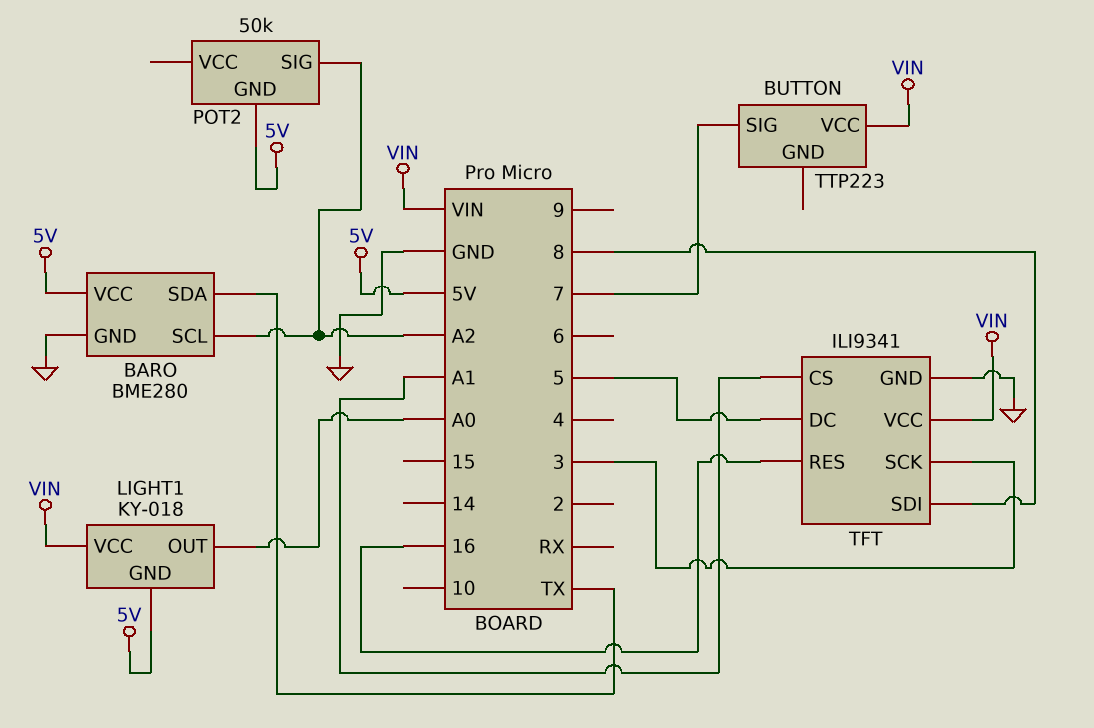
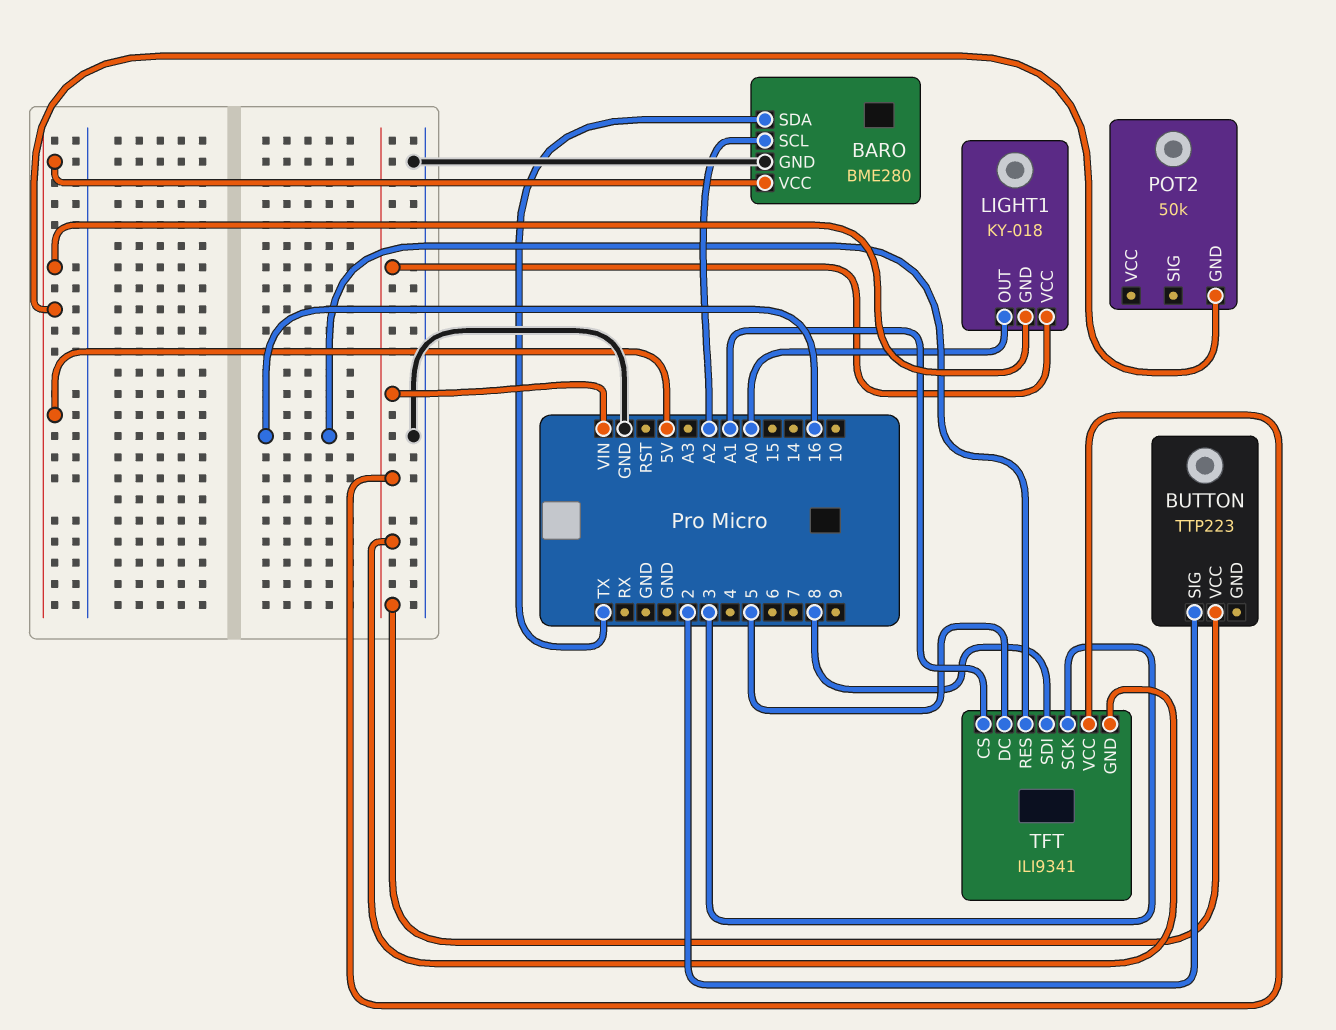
BUTTON pin SIG: 7 -> 2
POT2 pin SIG: A2 -> none
TFT pin GND: GND -> VIN

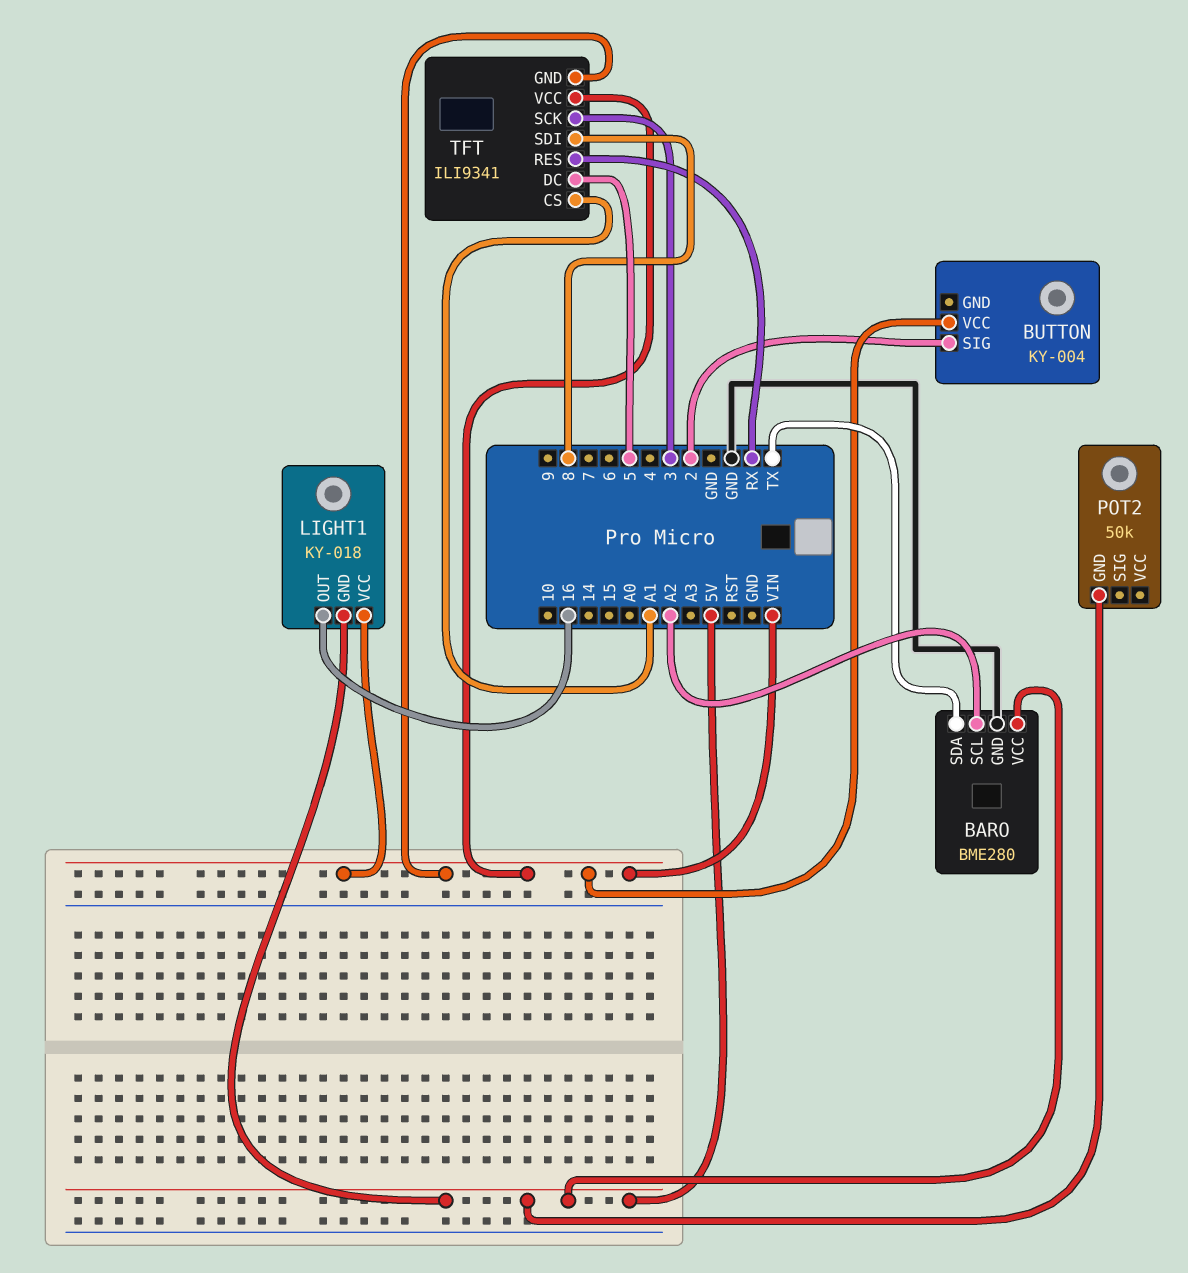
BUTTON: TTP223 -> KY-004
LIGHT1 pin OUT: A0 -> 16
TFT pin RES: 16 -> RX

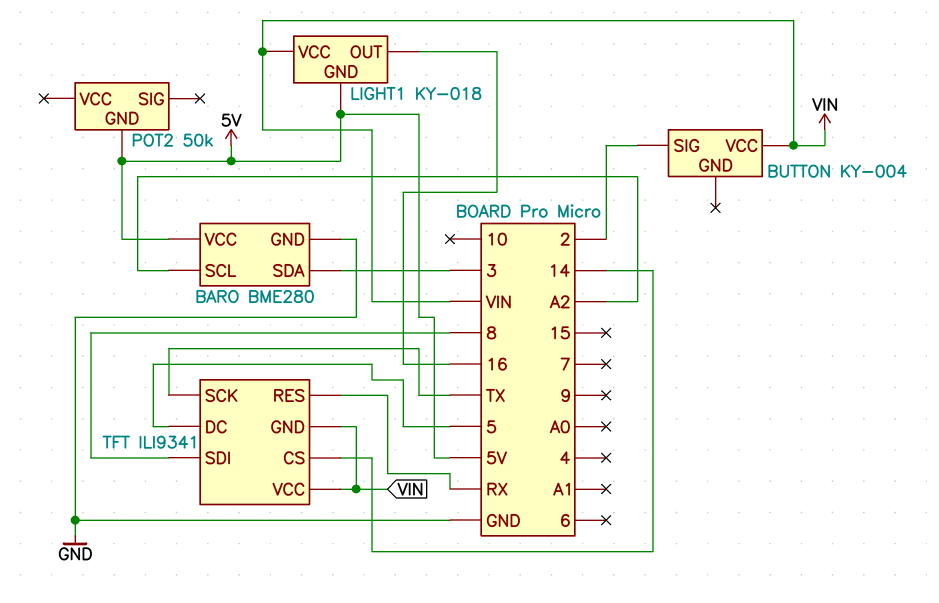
BARO pin SDA: TX -> 3
TFT pin CS: A1 -> 14
TFT pin SCK: 3 -> TX

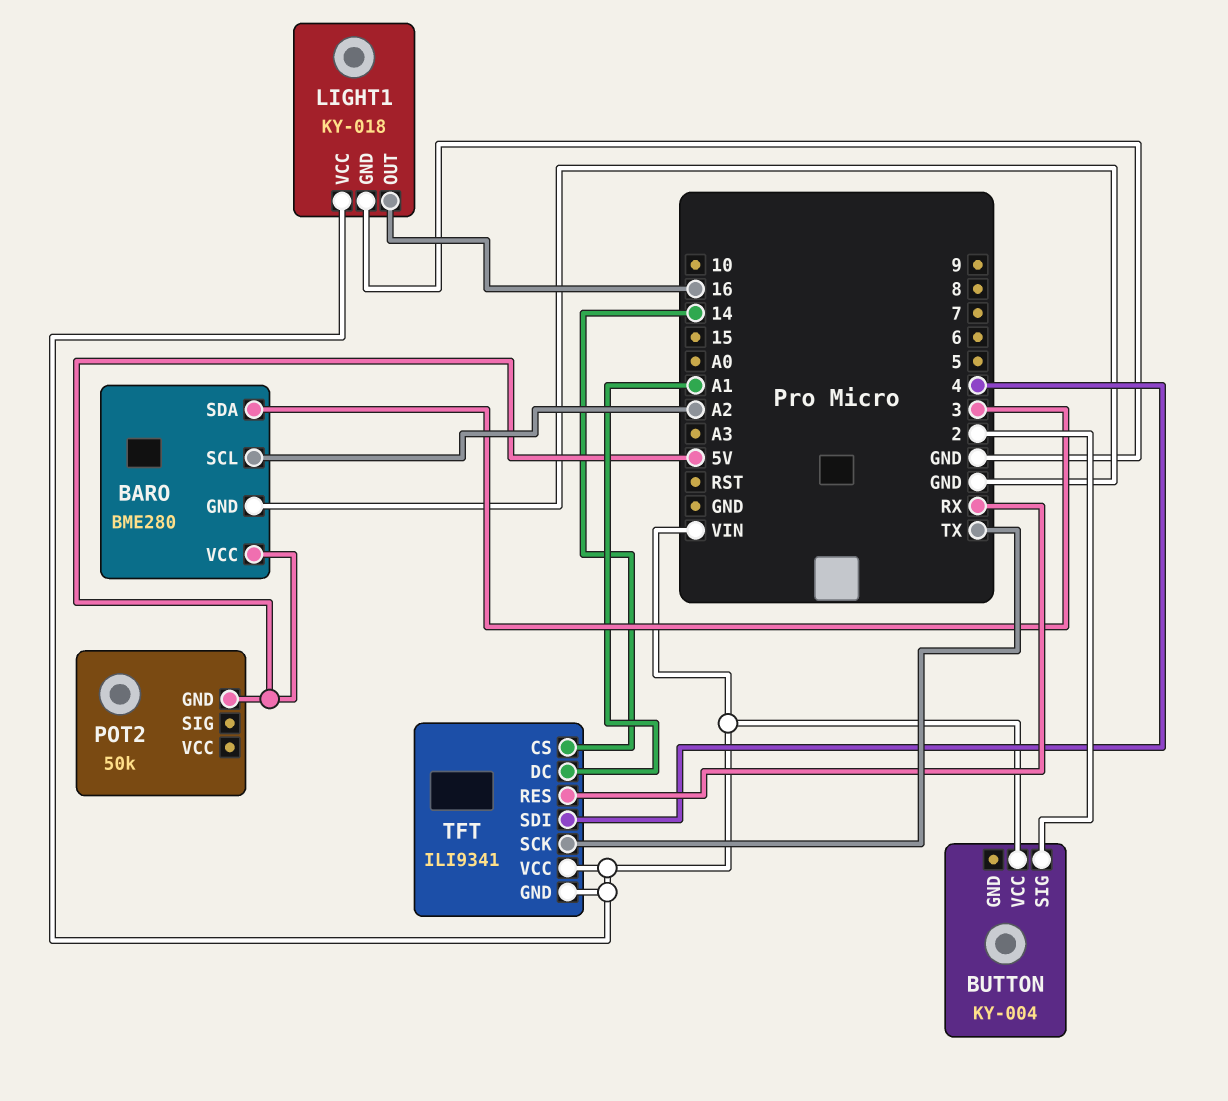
LIGHT1 pin GND: 5V -> GND
TFT pin DC: 5 -> A1
TFT pin SDI: 8 -> 4

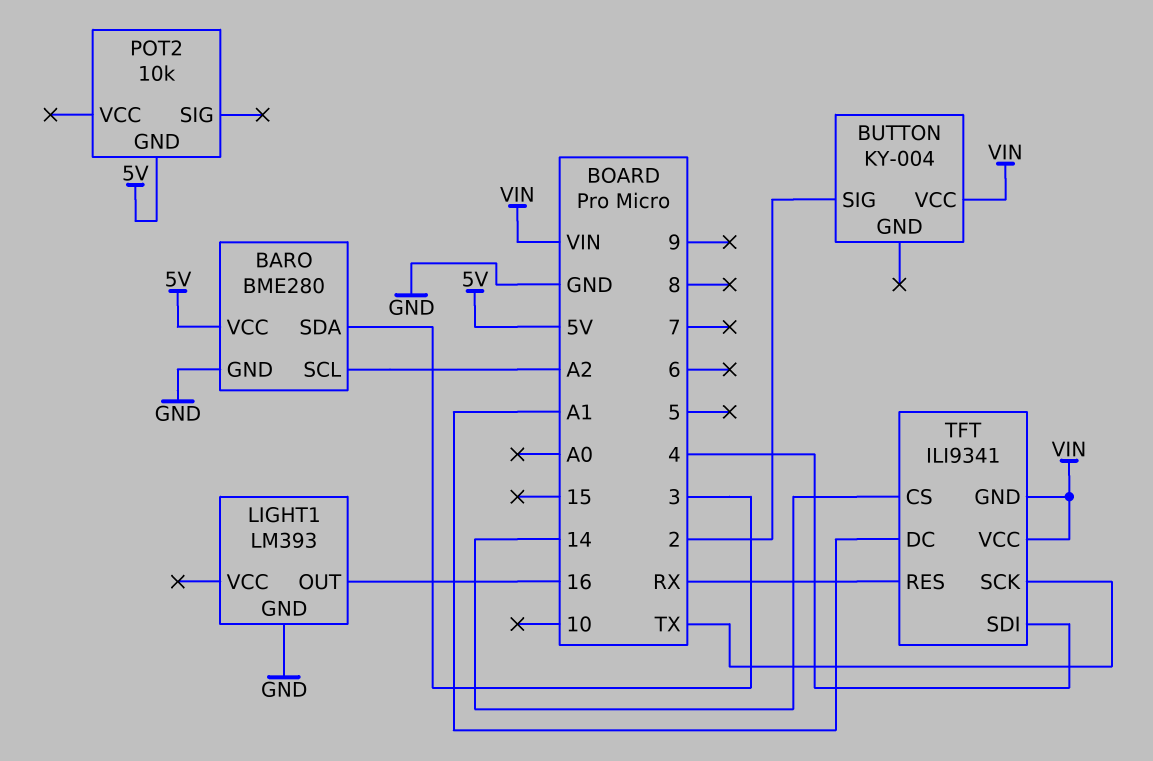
LIGHT1: KY-018 -> LM393
LIGHT1 pin VCC: VIN -> none
POT2: 50k -> 10k

